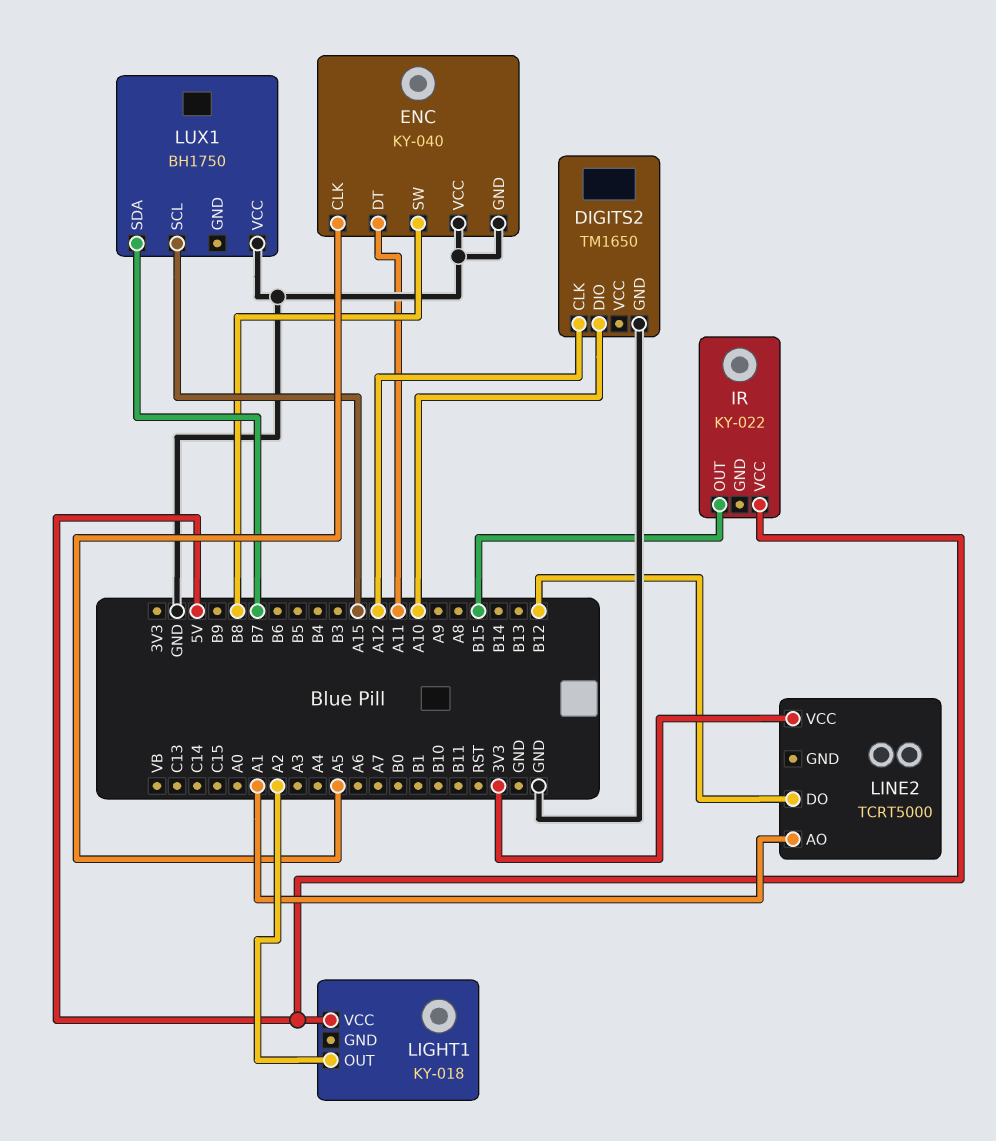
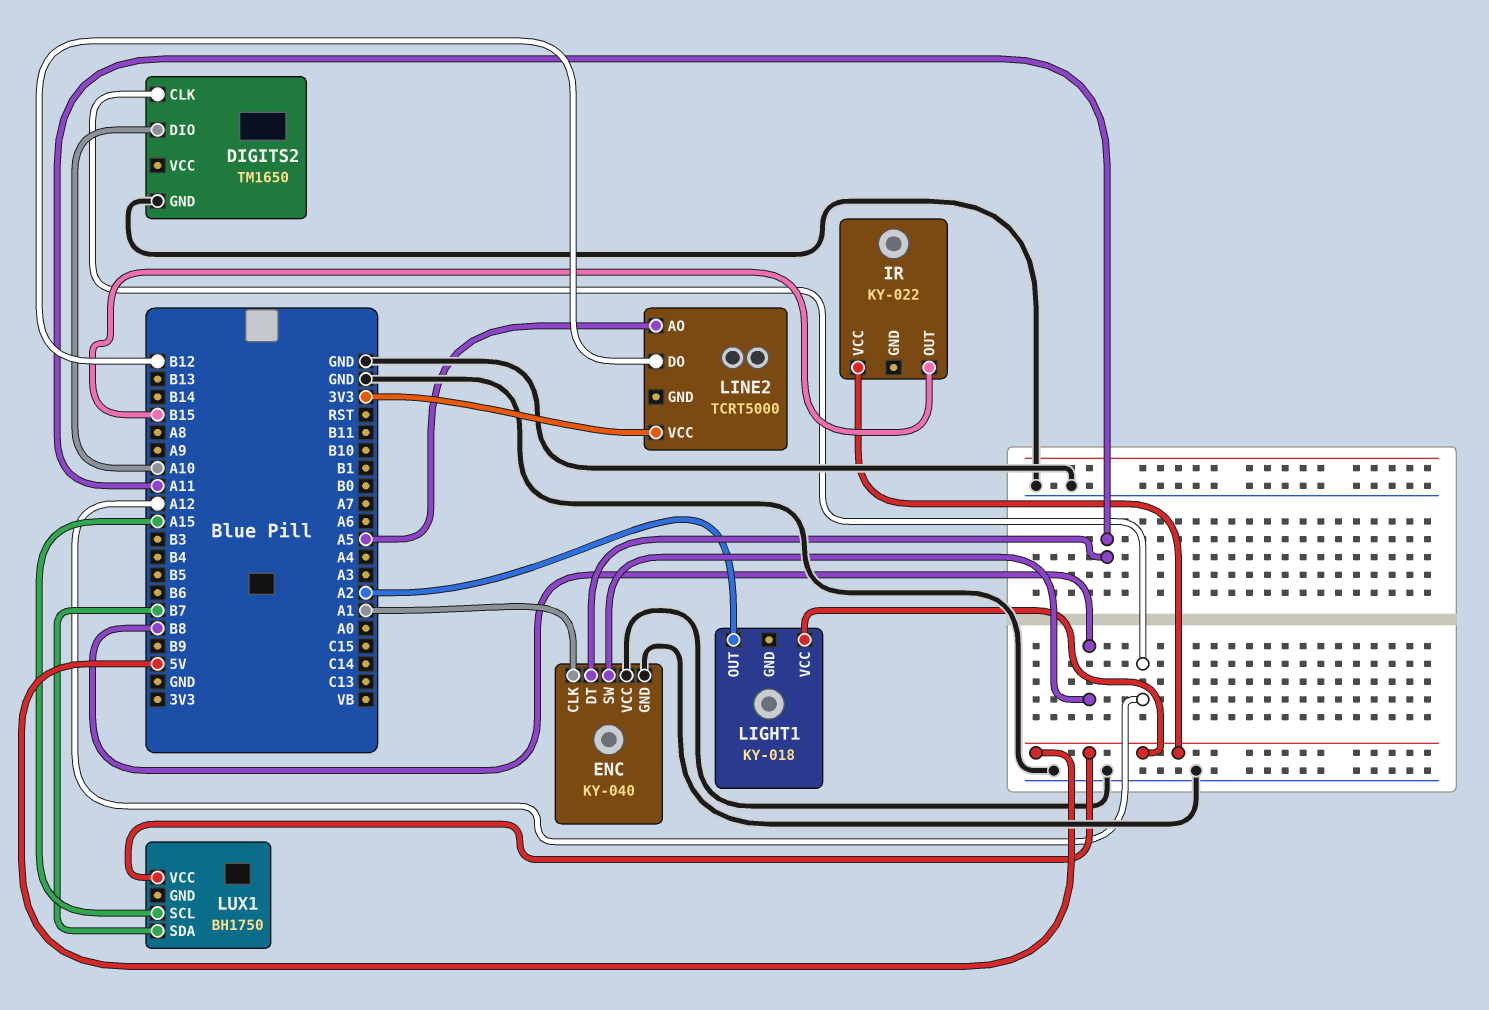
ENC pin CLK: A5 -> A1
LINE2 pin AO: A1 -> A5
LUX1 pin VCC: GND -> 5V

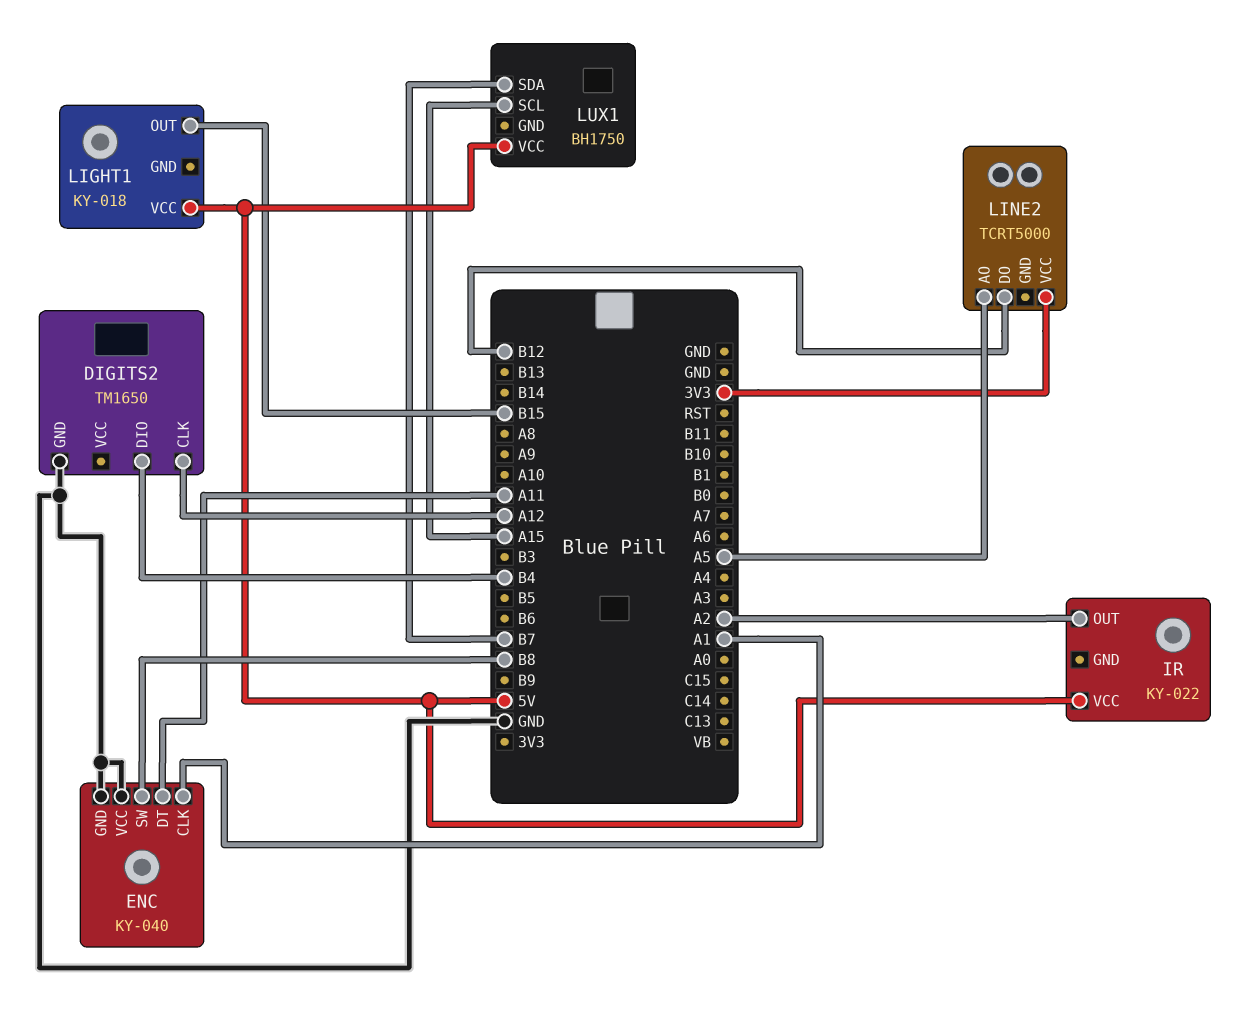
DIGITS2 pin DIO: A10 -> B4
IR pin OUT: B15 -> A2
LIGHT1 pin OUT: A2 -> B15

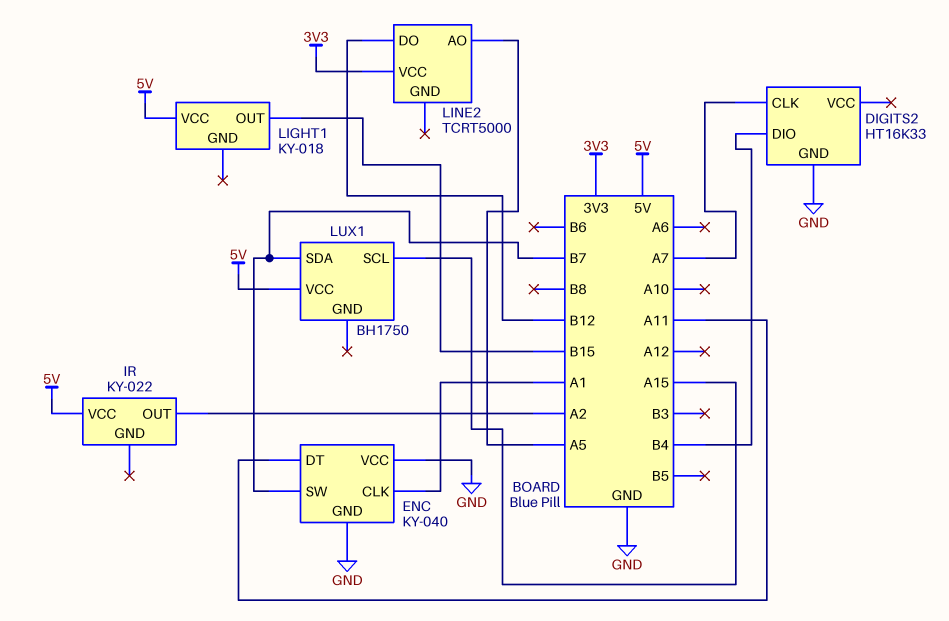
DIGITS2: TM1650 -> HT16K33
DIGITS2 pin CLK: A12 -> A7
ENC pin SW: B8 -> B7

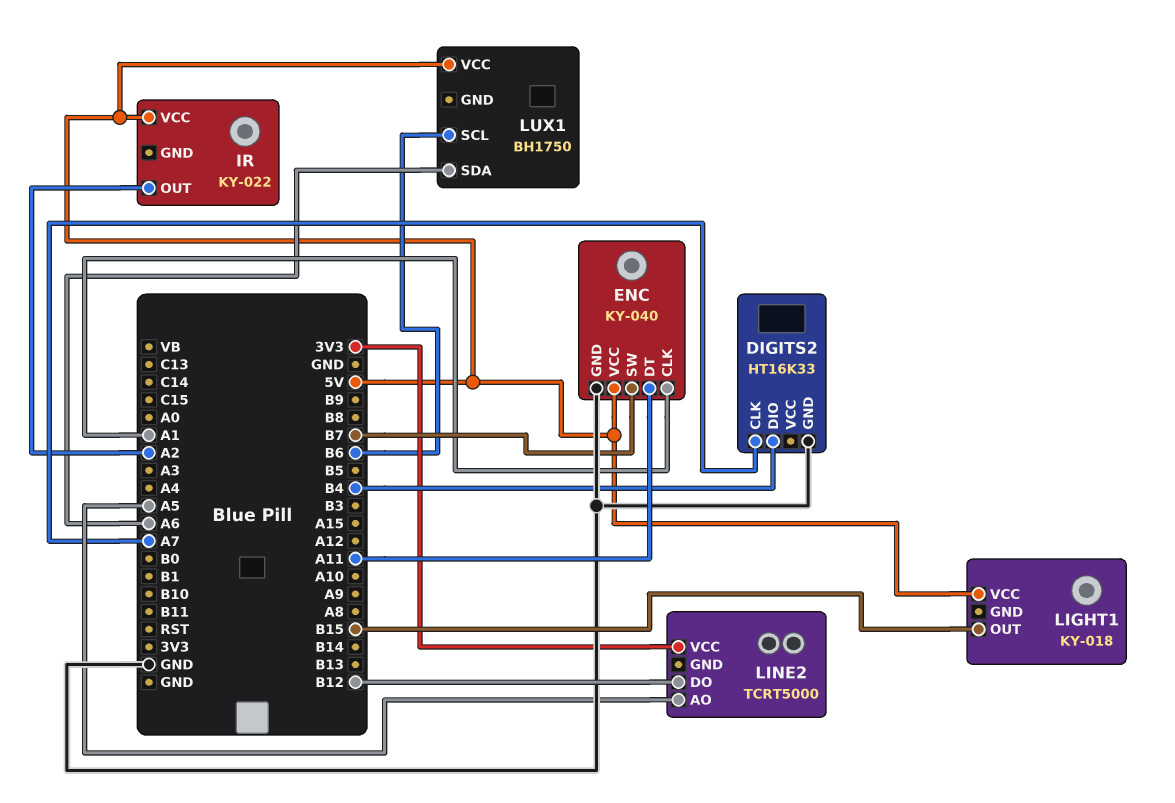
ENC pin VCC: GND -> 5V
LUX1 pin SCL: A15 -> B6
LUX1 pin SDA: B7 -> A6

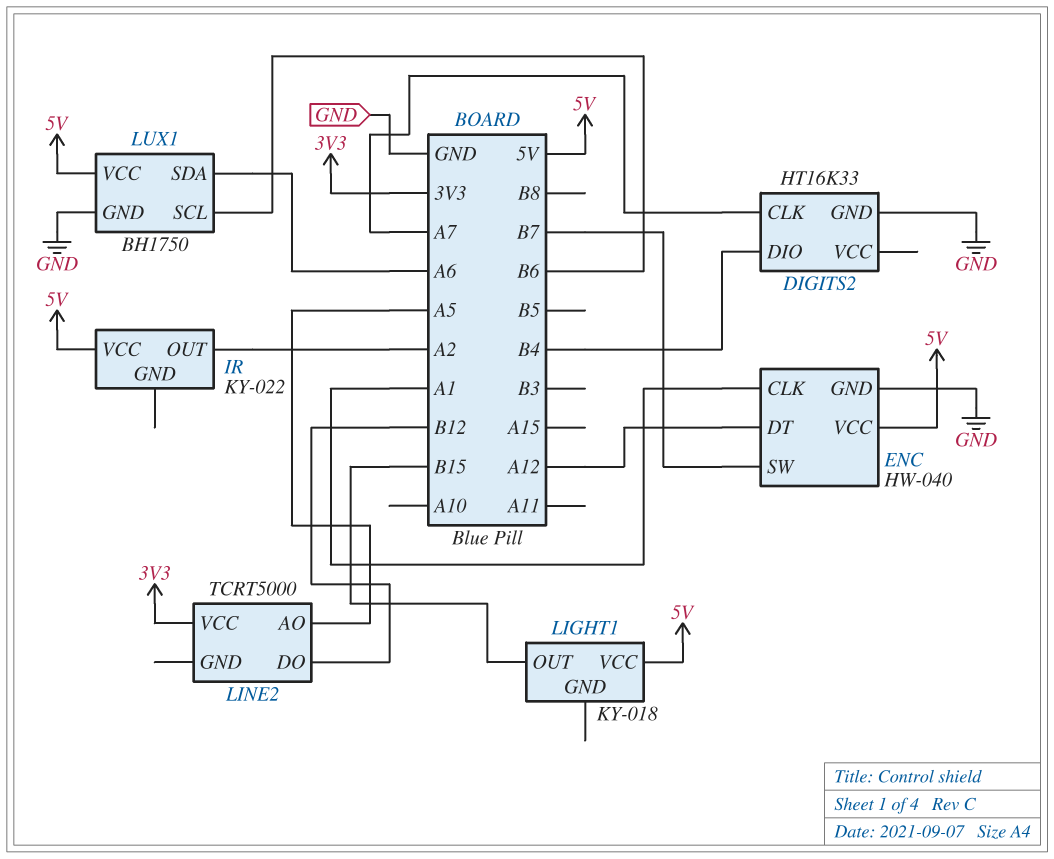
ENC: KY-040 -> HW-040
ENC pin DT: A11 -> A12
LUX1 pin GND: none -> GND

